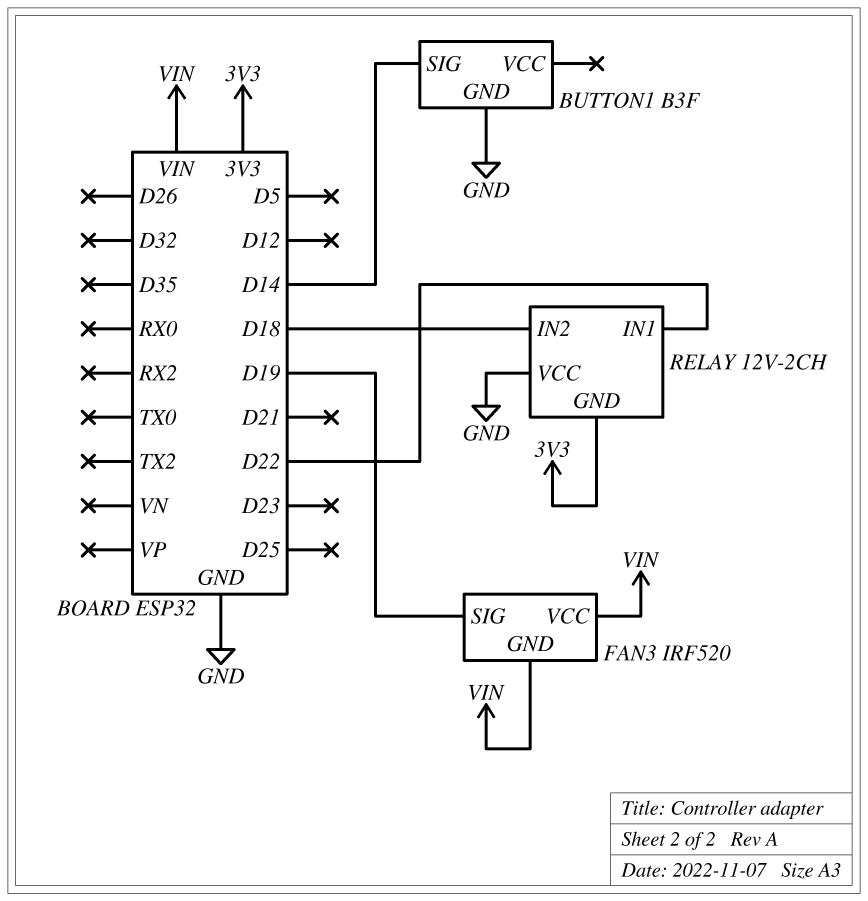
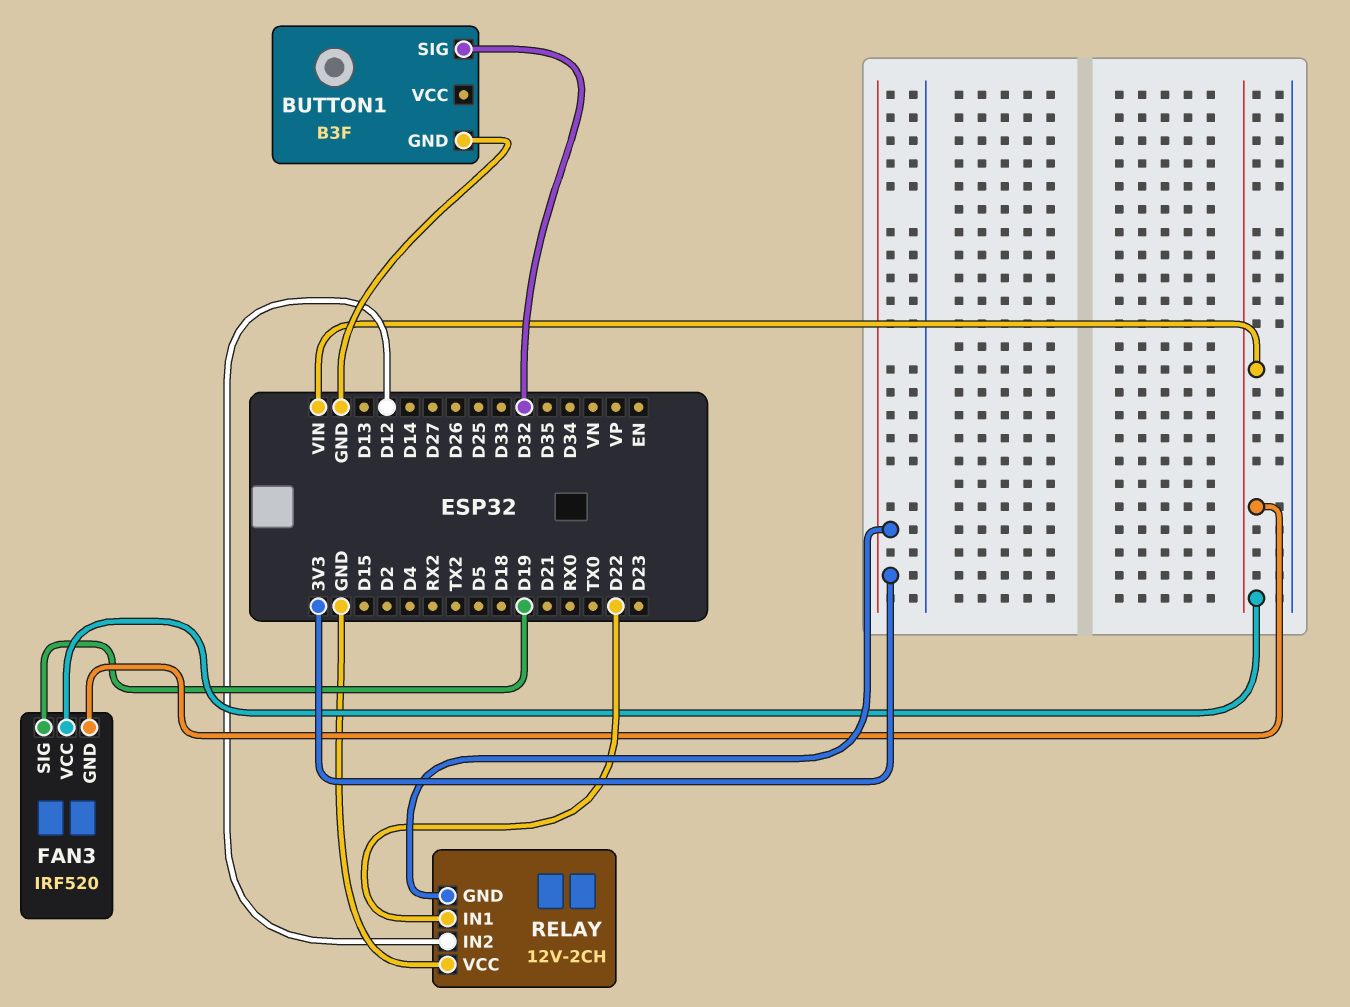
BUTTON1 pin SIG: D14 -> D32
RELAY pin IN2: D18 -> D12

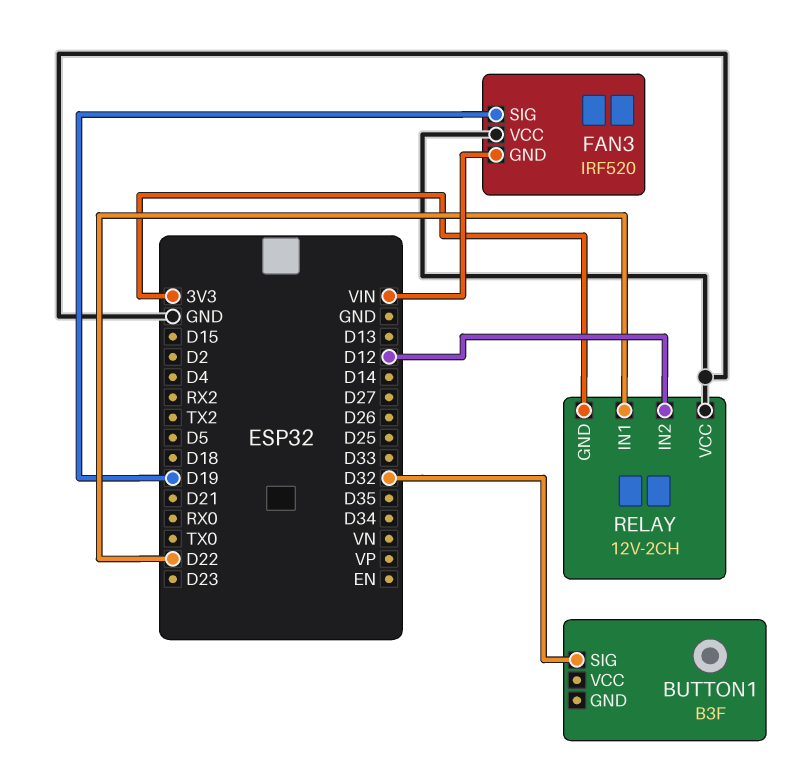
BUTTON1 pin GND: GND -> none
FAN3 pin VCC: VIN -> GND

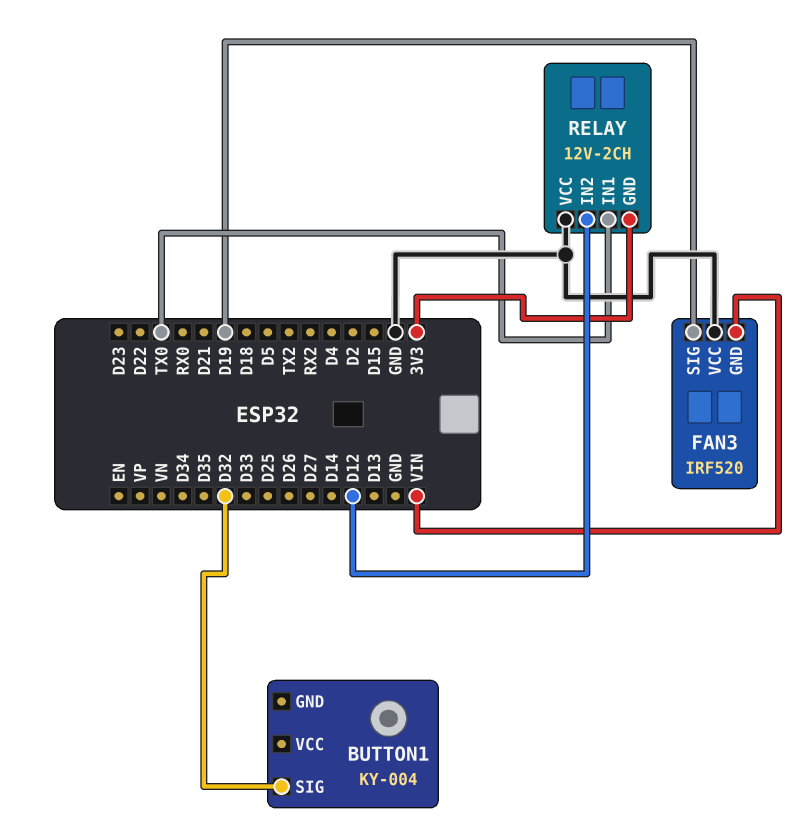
BUTTON1: B3F -> KY-004
RELAY pin IN1: D22 -> TX0

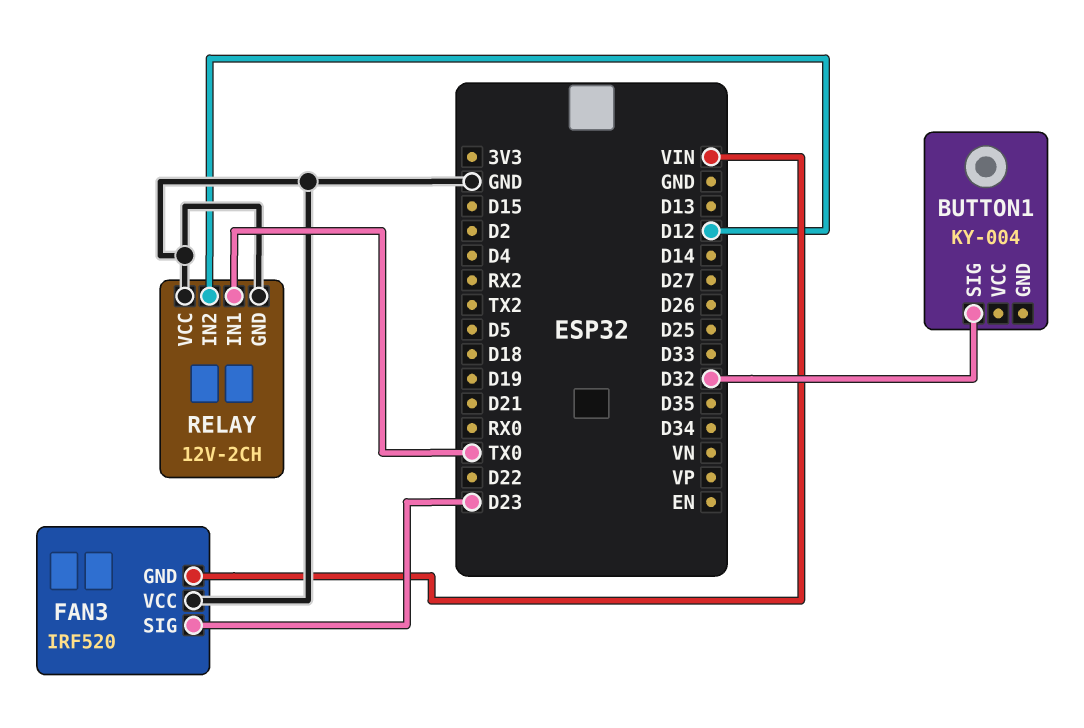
FAN3 pin SIG: D19 -> D23
RELAY pin GND: 3V3 -> GND

